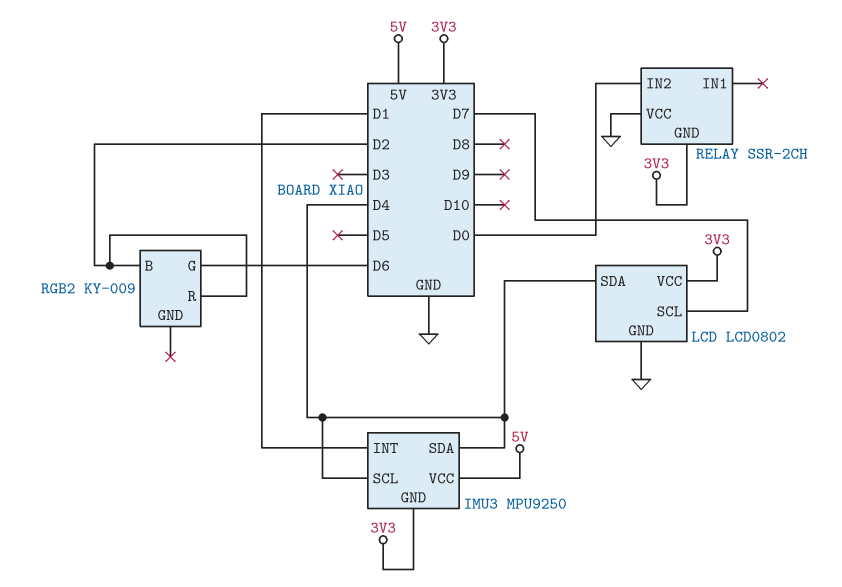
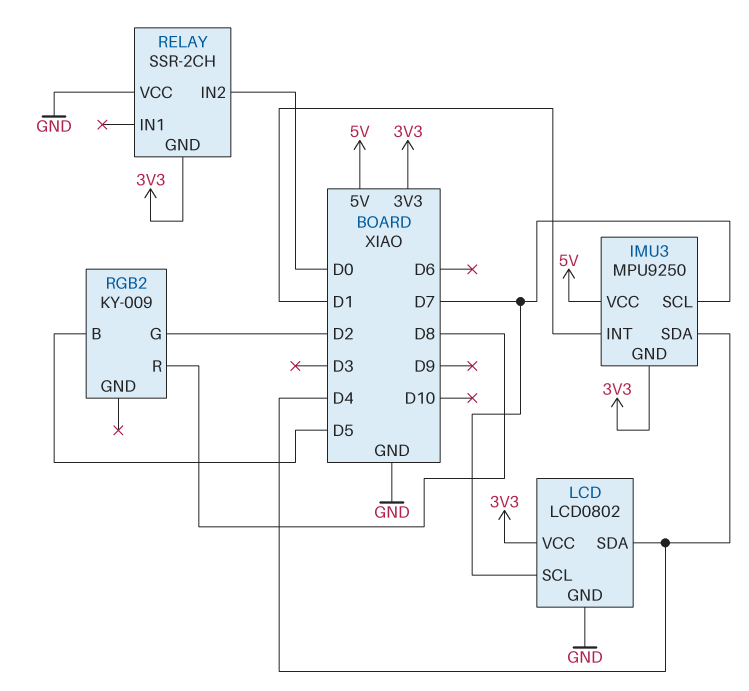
IMU3 pin SCL: D4 -> D7
RGB2 pin B: D2 -> D5
RGB2 pin G: D6 -> D2
RGB2 pin R: D2 -> D8

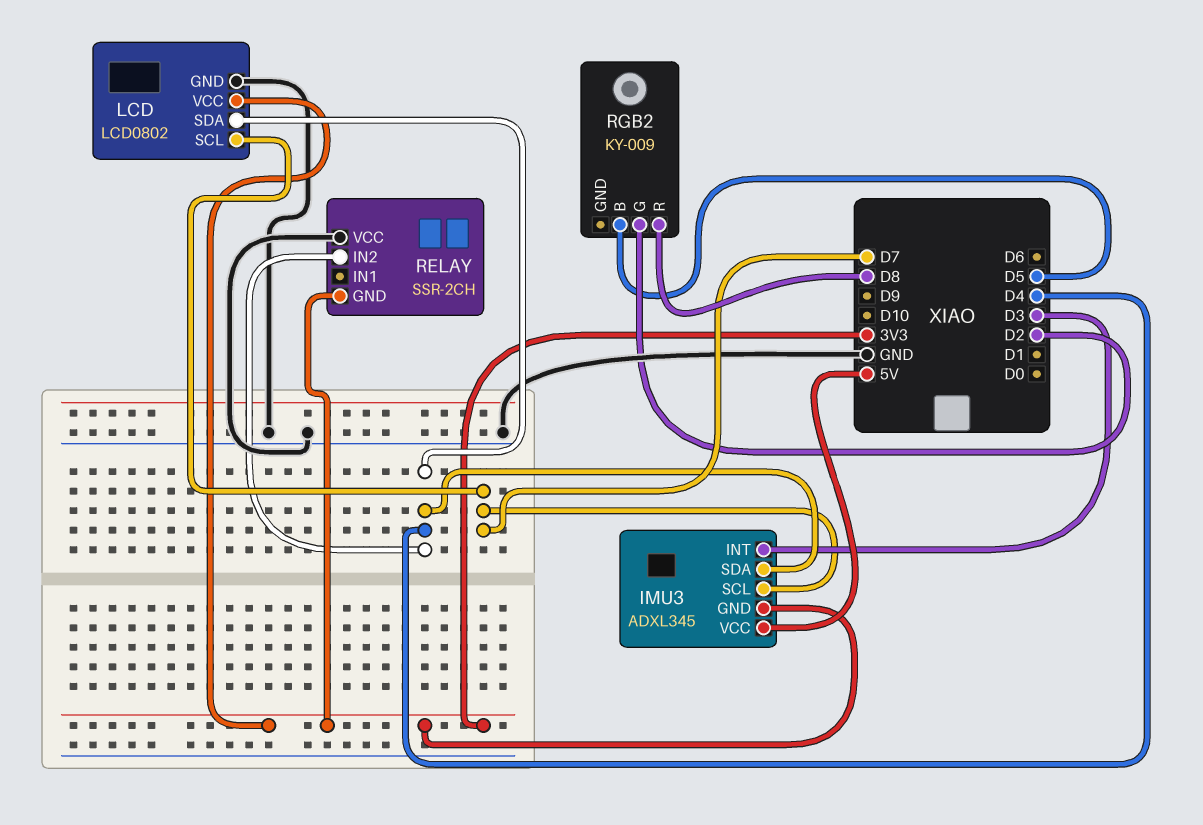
IMU3: MPU9250 -> ADXL345
IMU3 pin INT: D1 -> D3
RELAY pin IN2: D0 -> D4

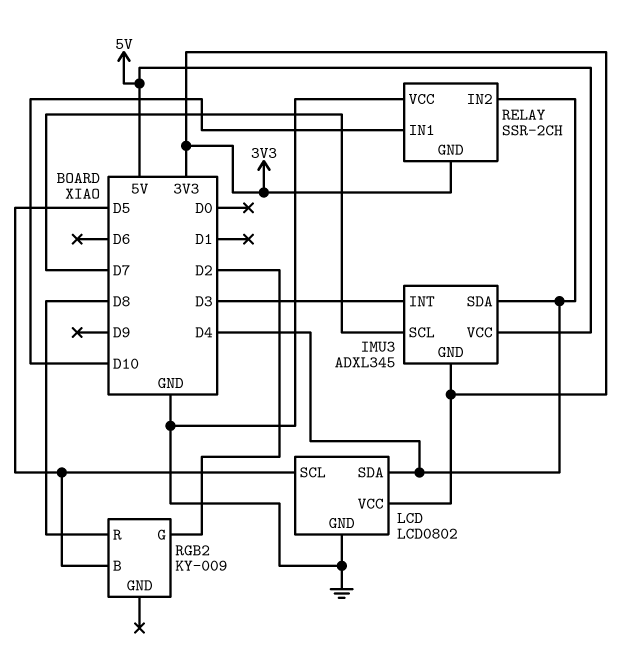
LCD pin SCL: D7 -> D5
RELAY pin IN1: none -> D10

